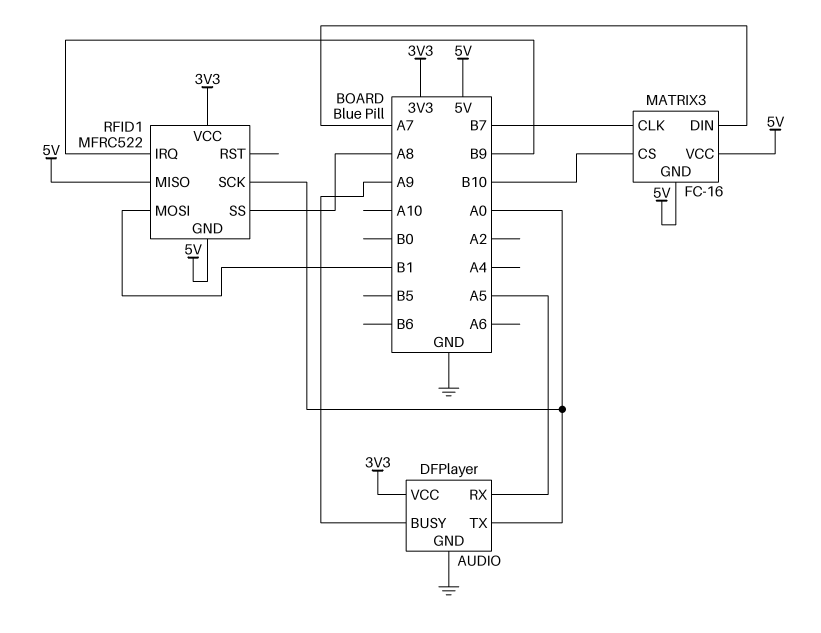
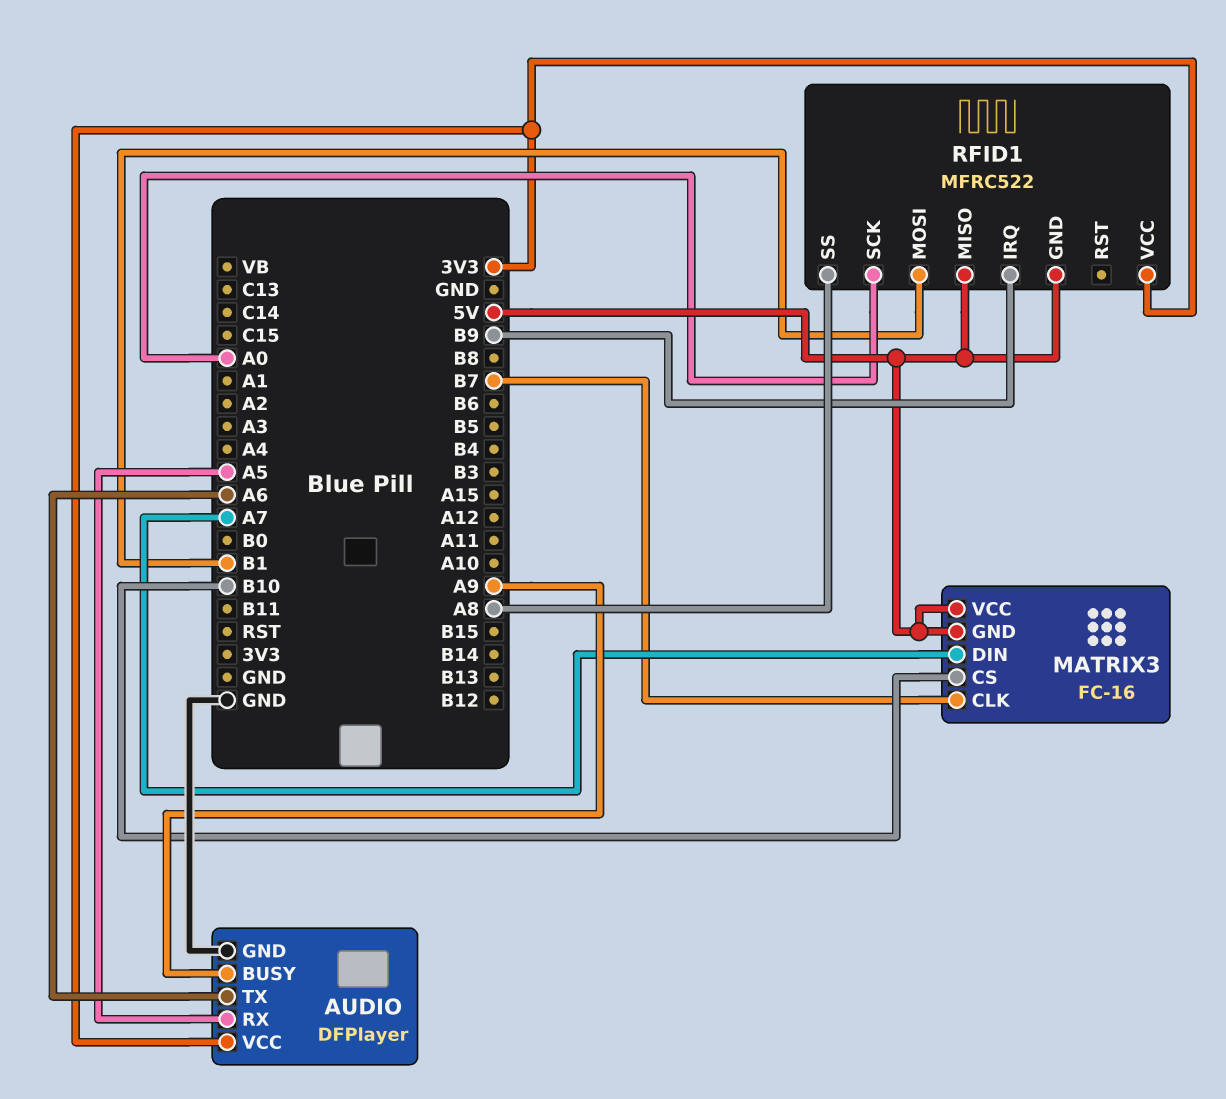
AUDIO pin TX: A0 -> A6

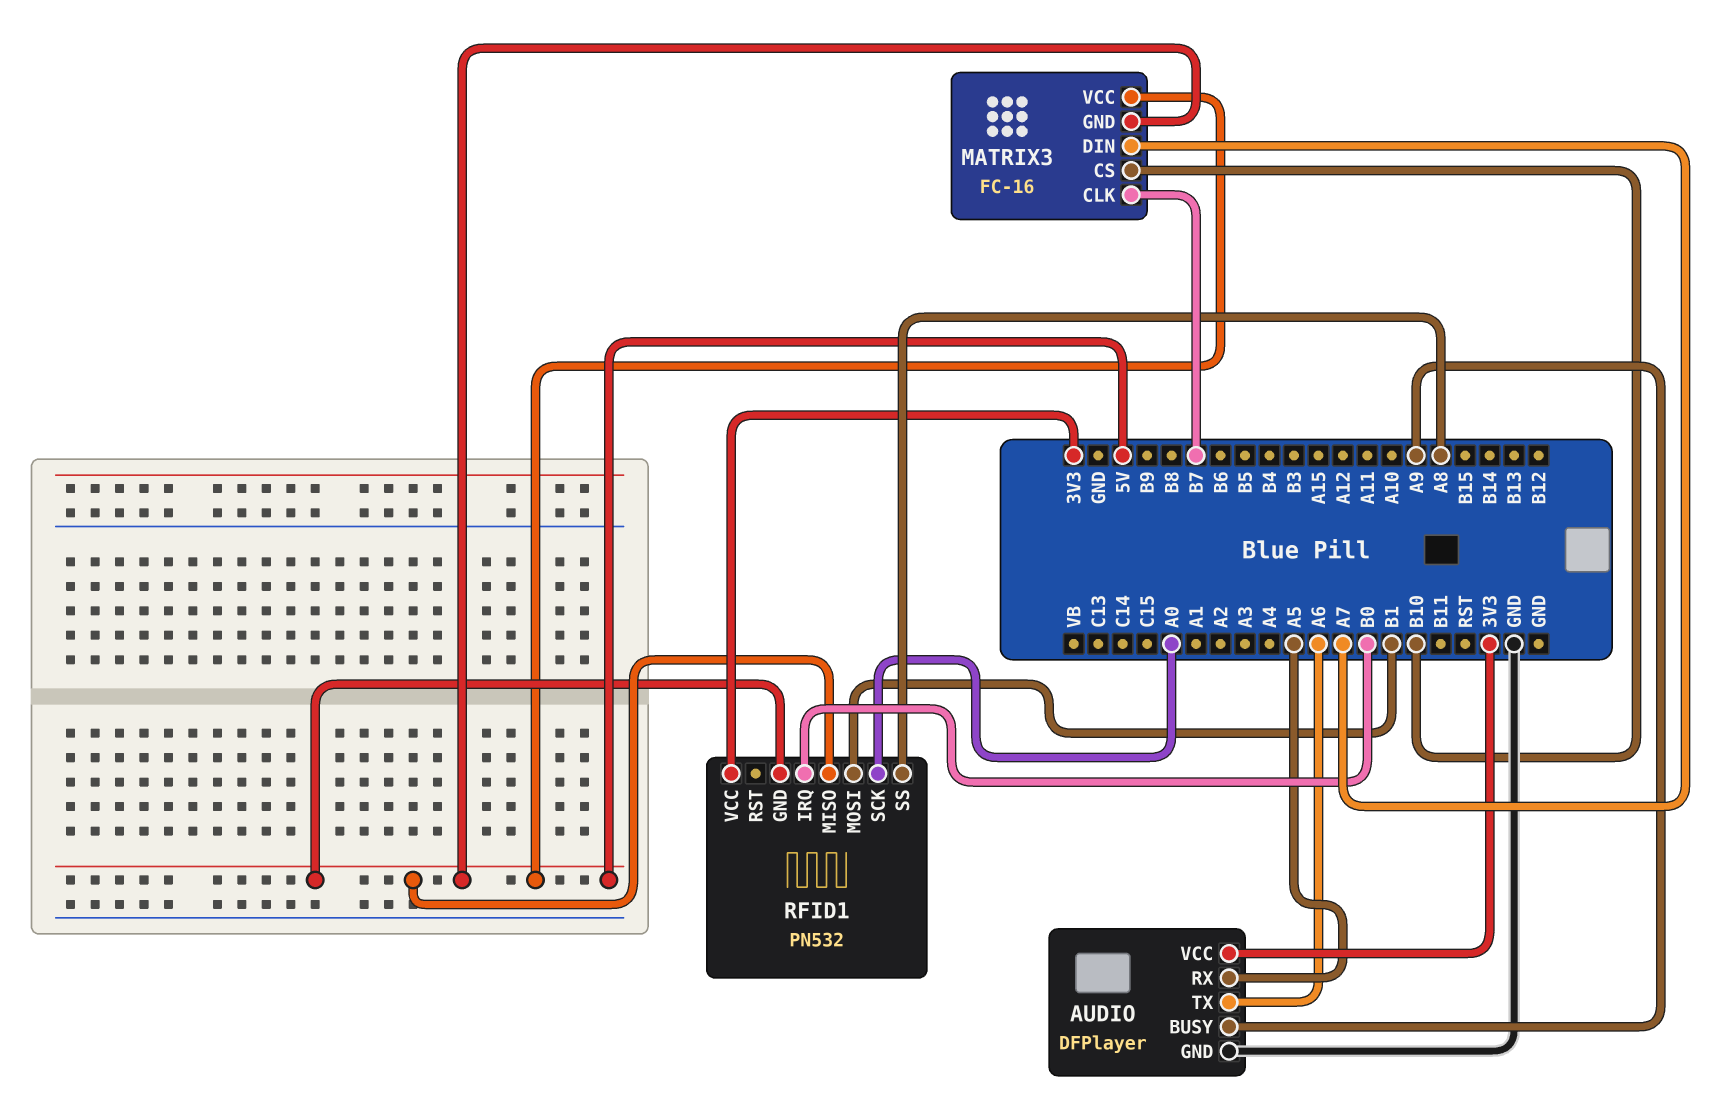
RFID1: MFRC522 -> PN532
RFID1 pin IRQ: B9 -> B0

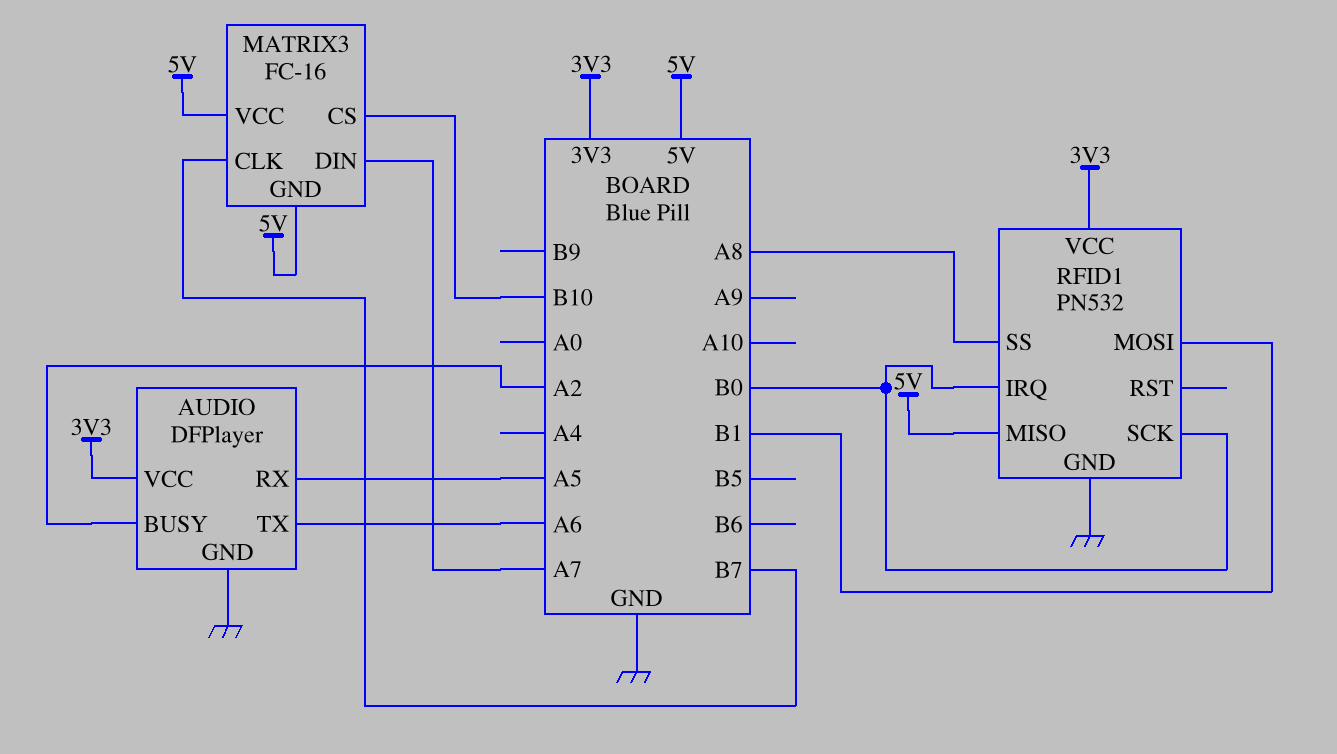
AUDIO pin BUSY: A9 -> A2
RFID1 pin GND: 5V -> GND
RFID1 pin SCK: A0 -> B0

